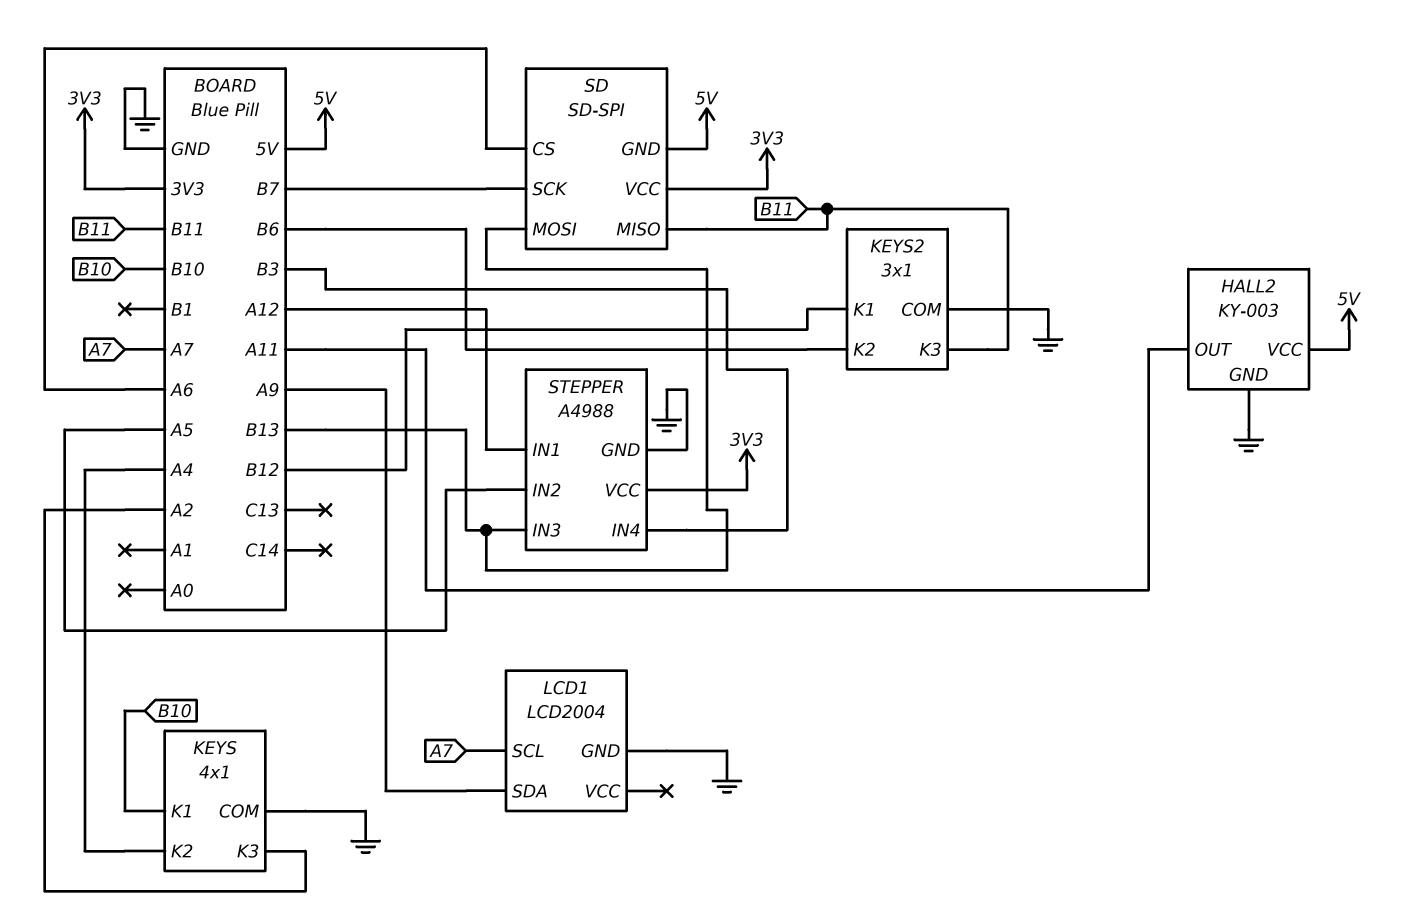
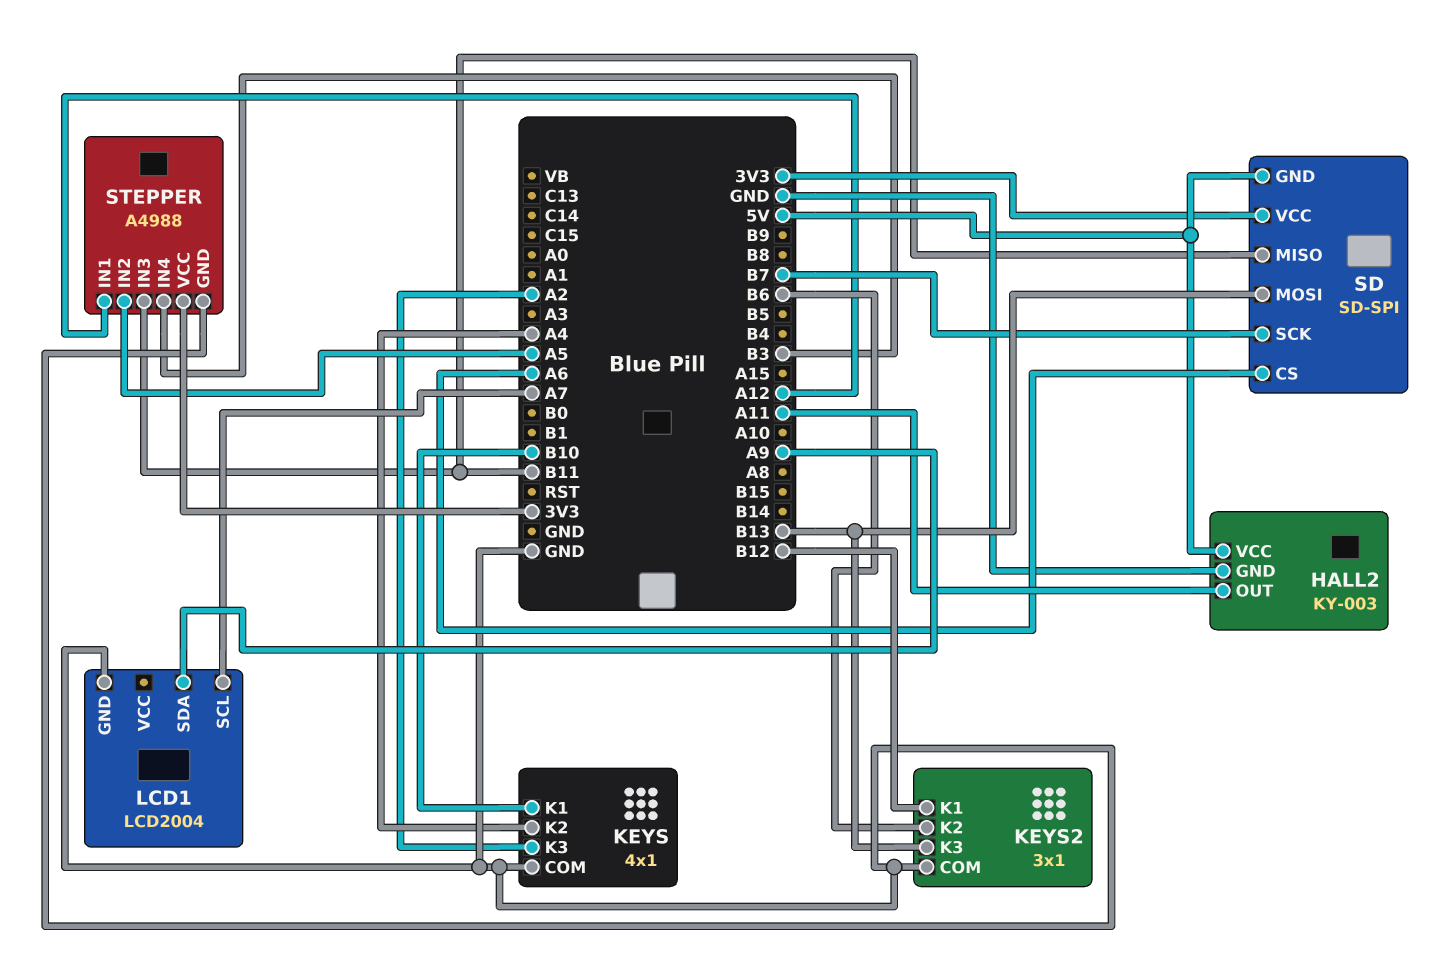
KEYS2 pin K3: B11 -> B13
STEPPER pin IN3: B13 -> B11

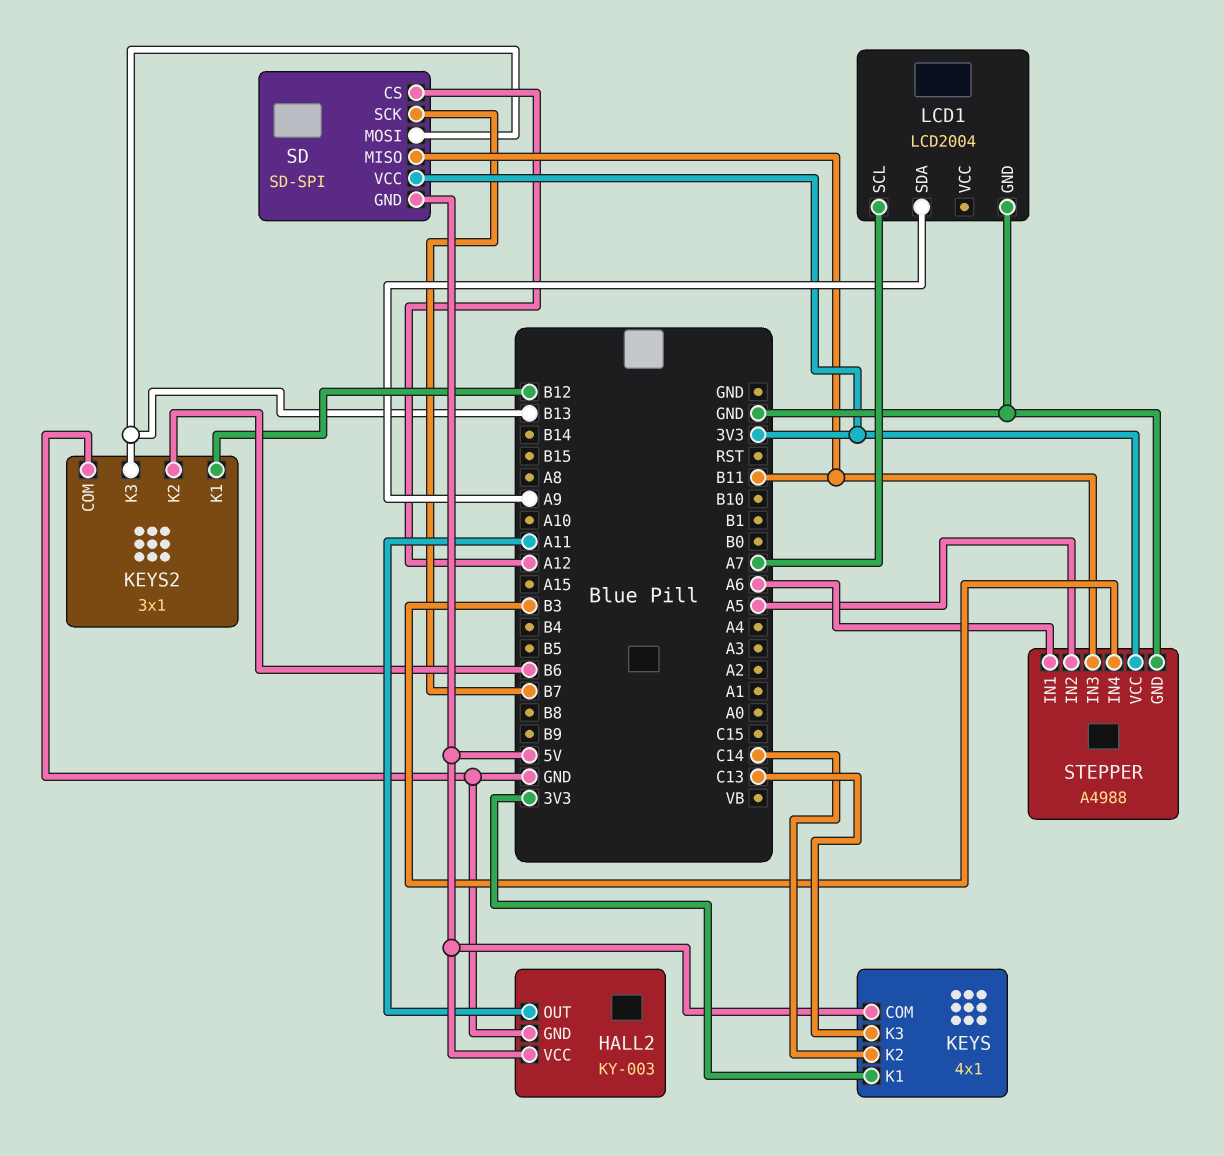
KEYS pin COM: GND -> 5V
KEYS pin K1: B10 -> 3V3
KEYS pin K2: A4 -> C14
KEYS pin K3: A2 -> C13
SD pin CS: A6 -> A12
STEPPER pin IN1: A12 -> A6

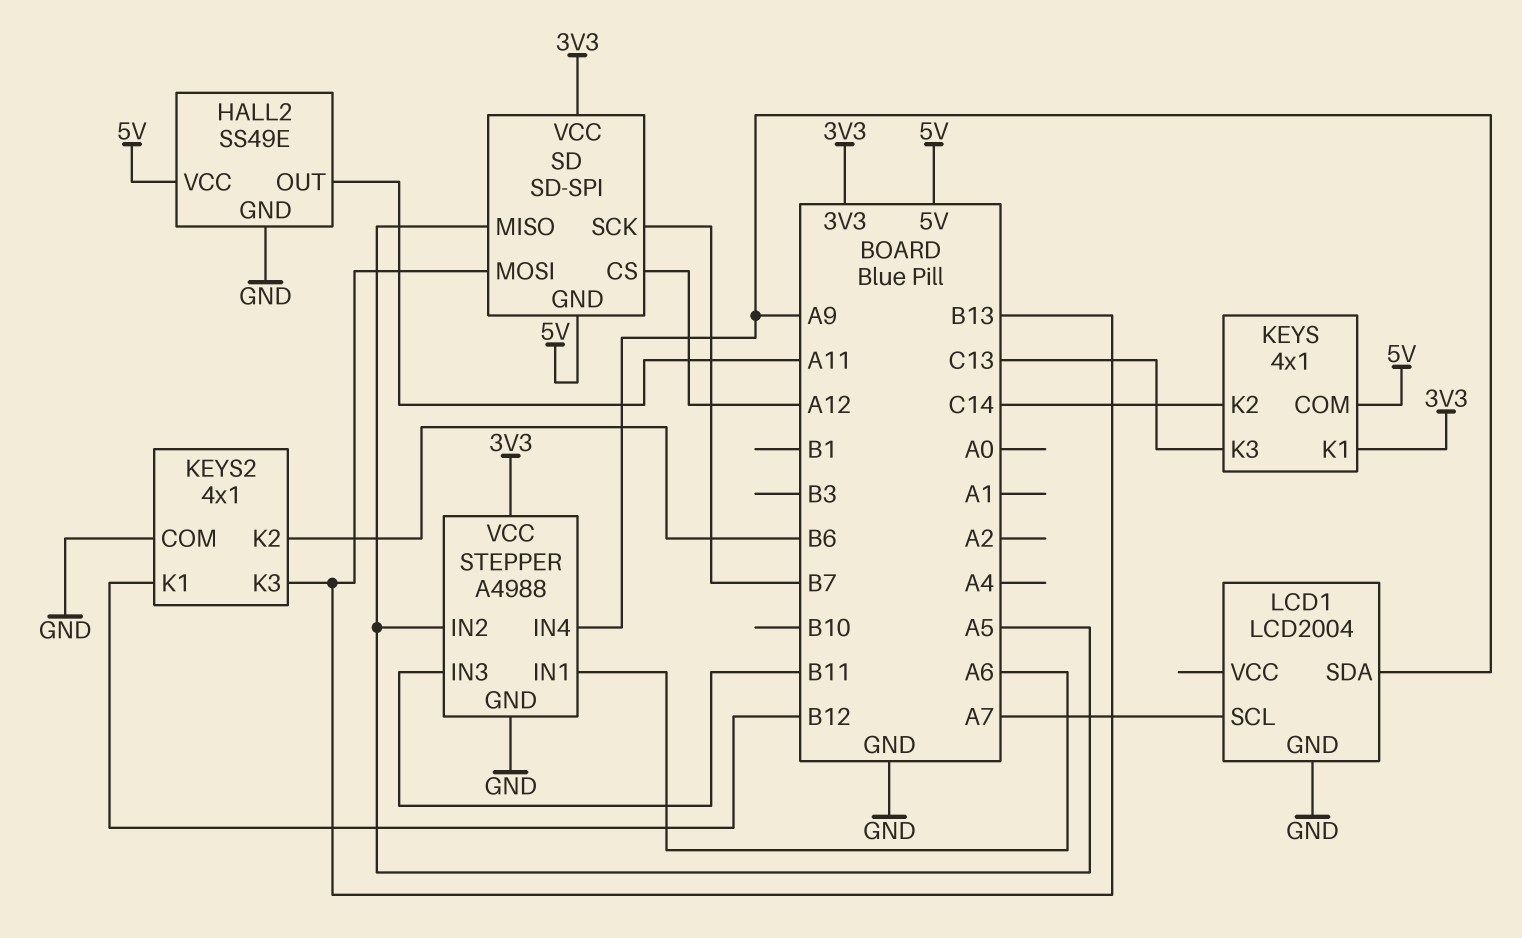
HALL2: KY-003 -> SS49E
KEYS2: 3x1 -> 4x1
SD pin MISO: B11 -> A5
STEPPER pin IN4: B3 -> A9

